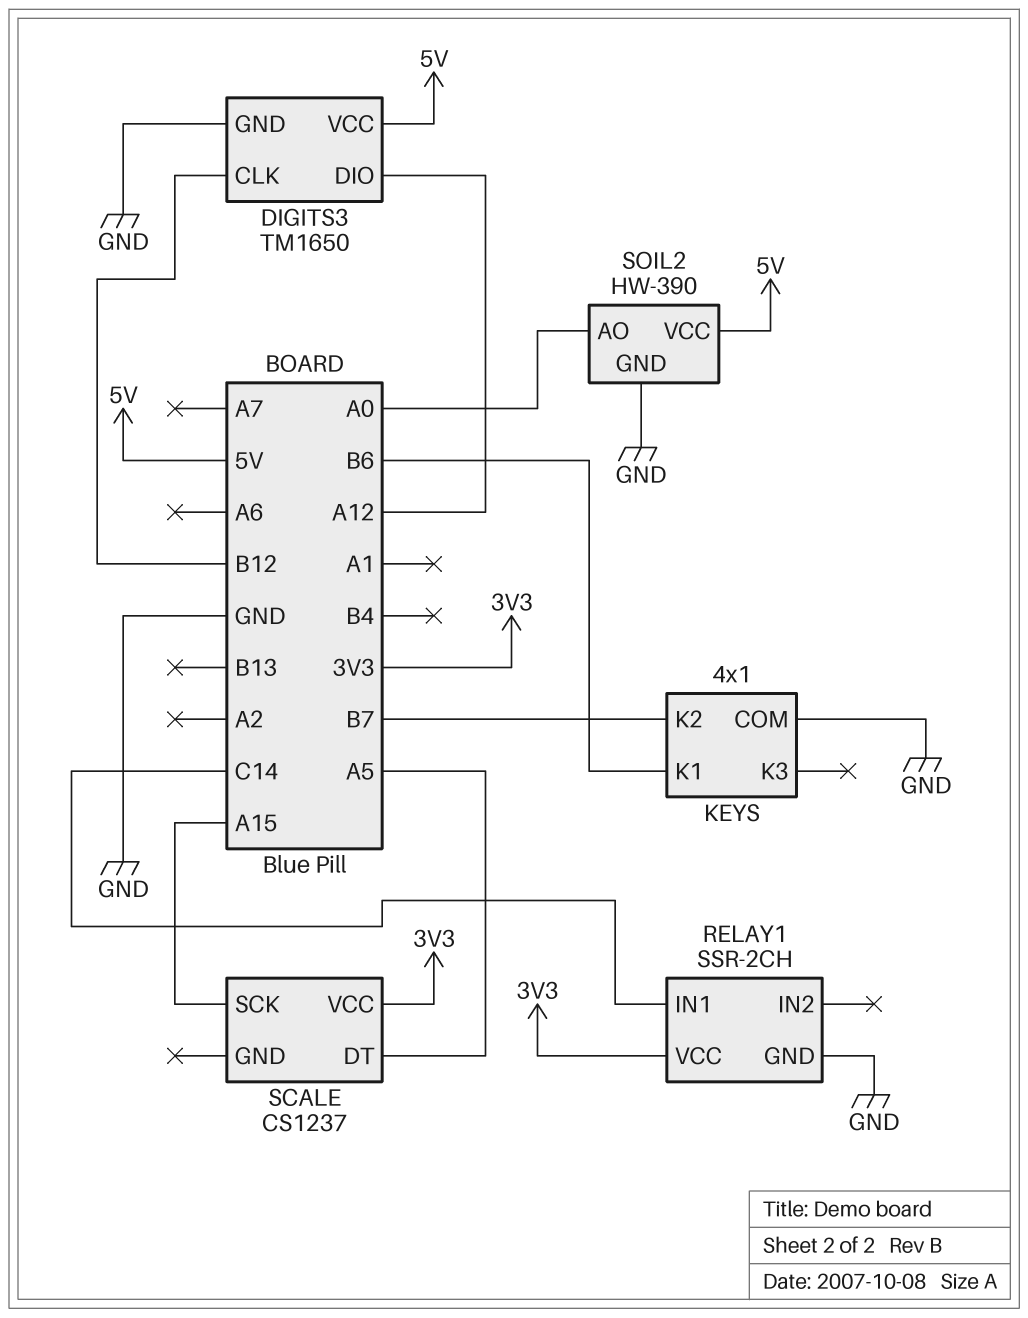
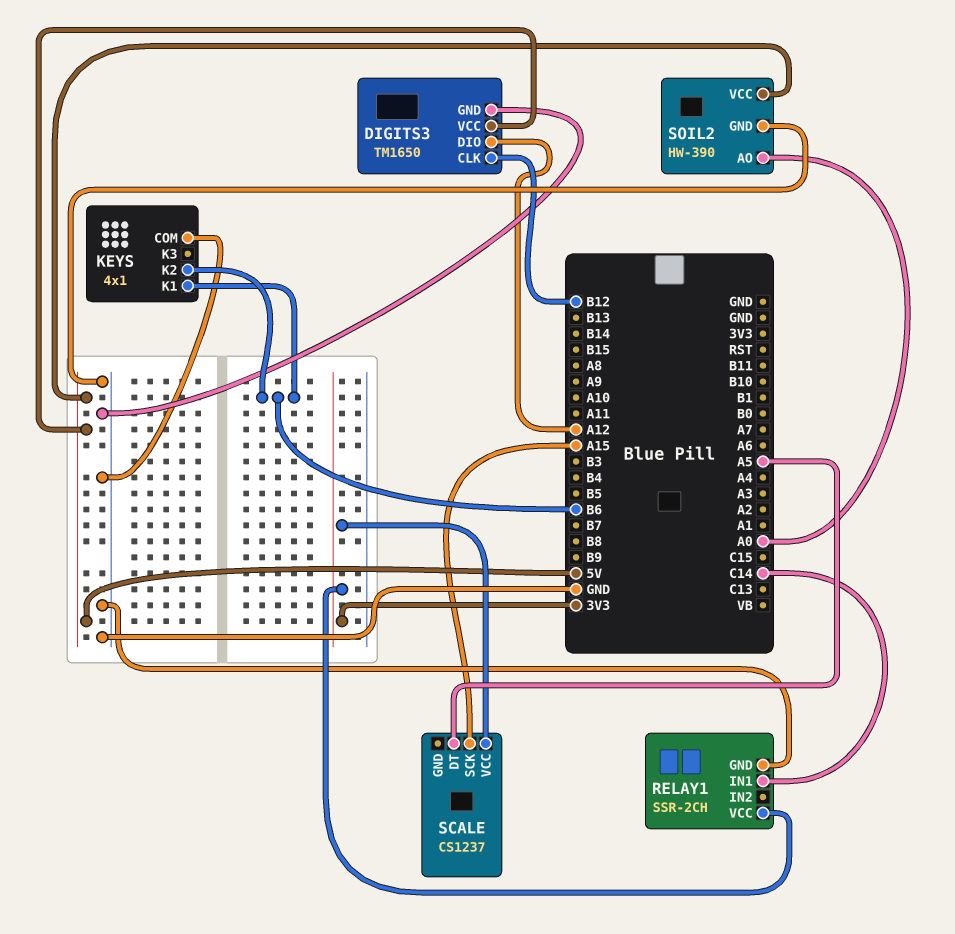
KEYS pin K2: B7 -> B6

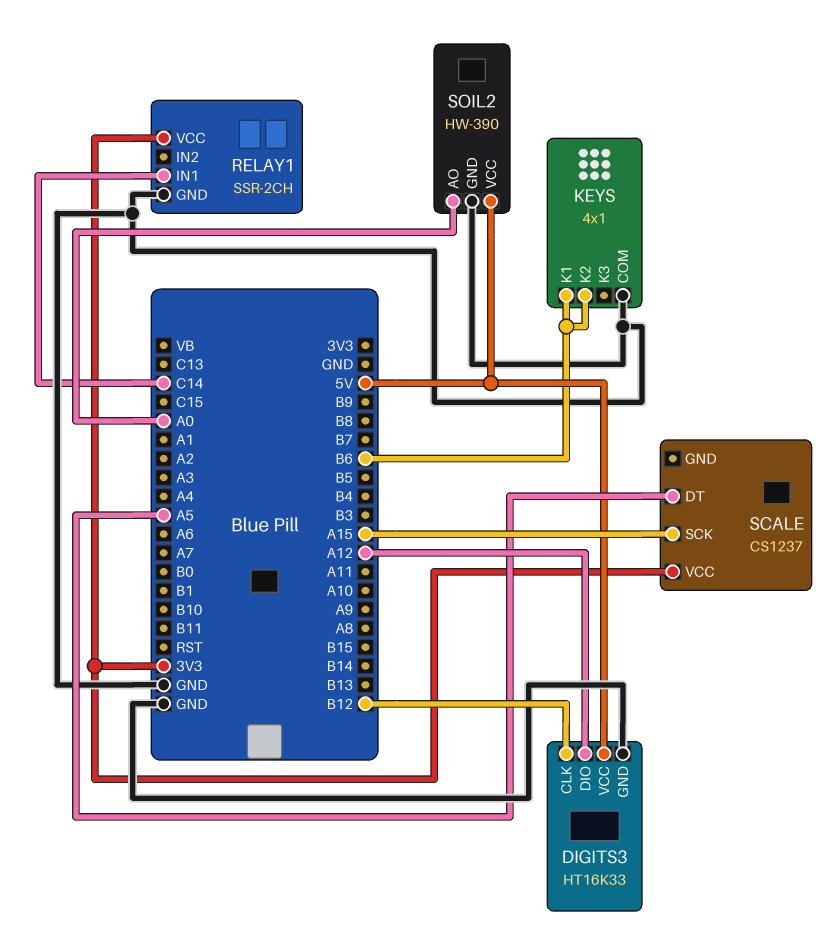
DIGITS3: TM1650 -> HT16K33

